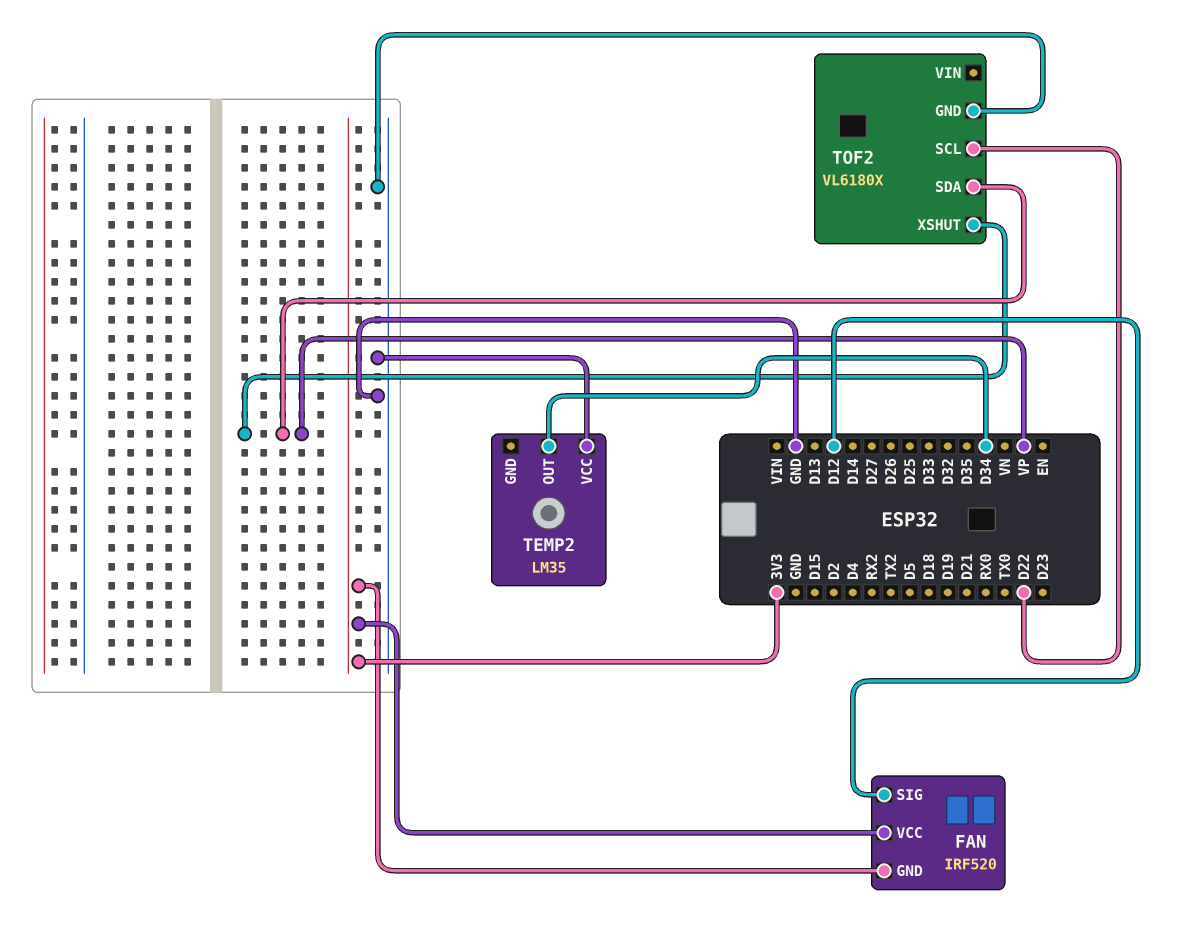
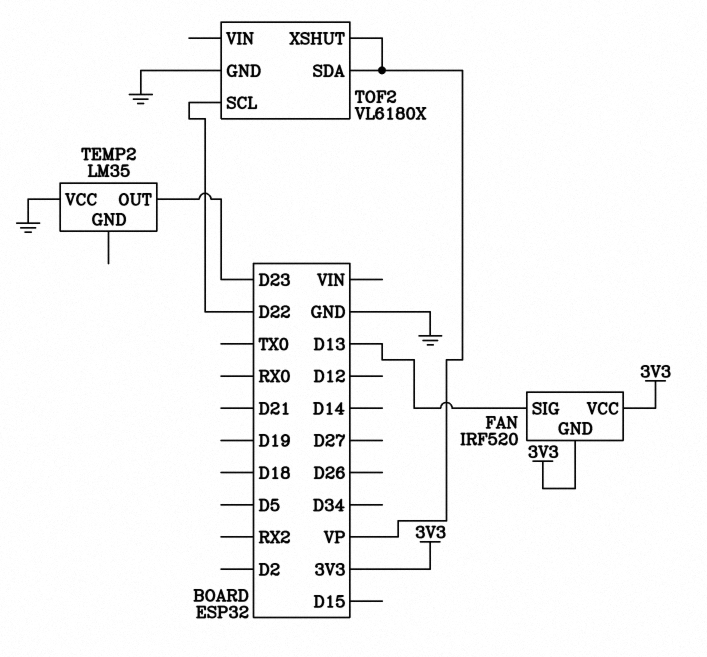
FAN pin SIG: D12 -> D13
TEMP2 pin OUT: D34 -> D23

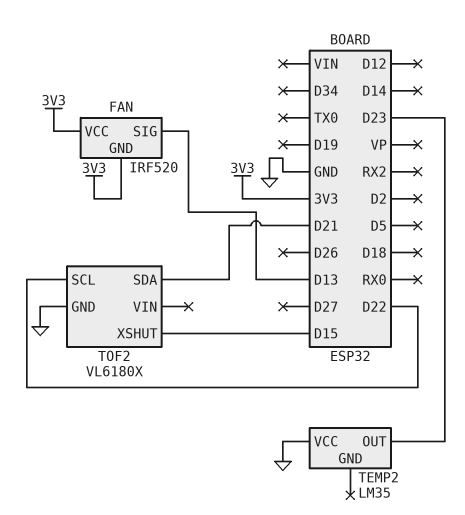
TOF2 pin SDA: VP -> D21
TOF2 pin XSHUT: VP -> D15

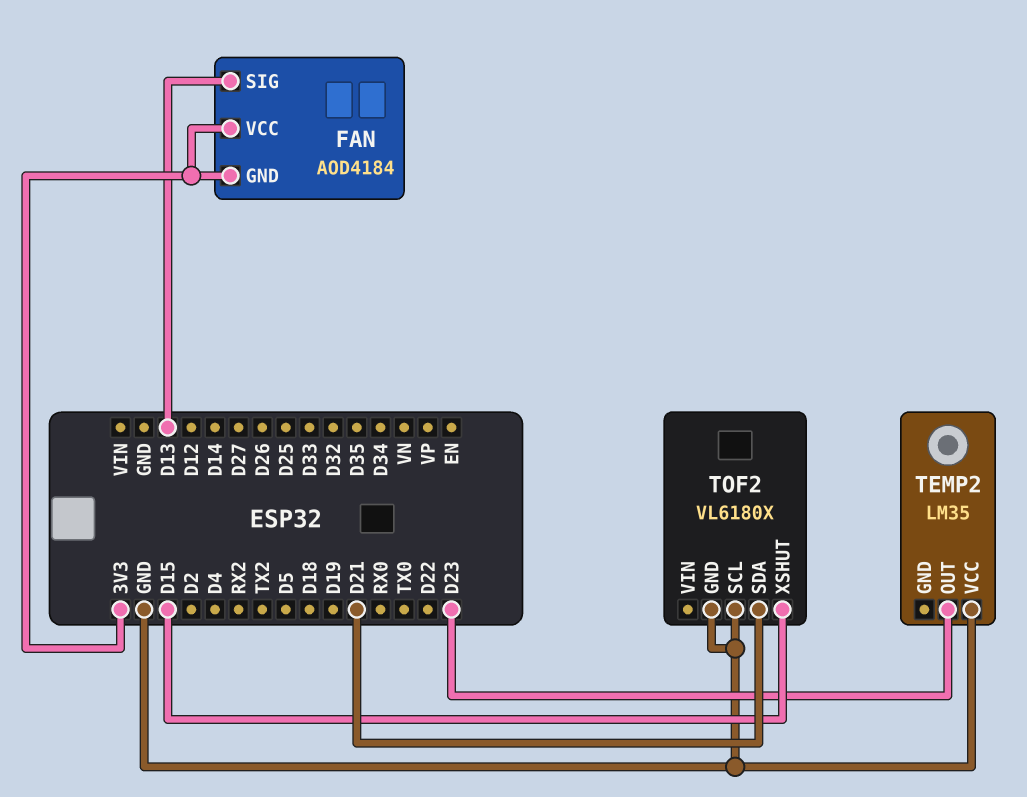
FAN: IRF520 -> AOD4184
TOF2 pin SCL: D22 -> GND

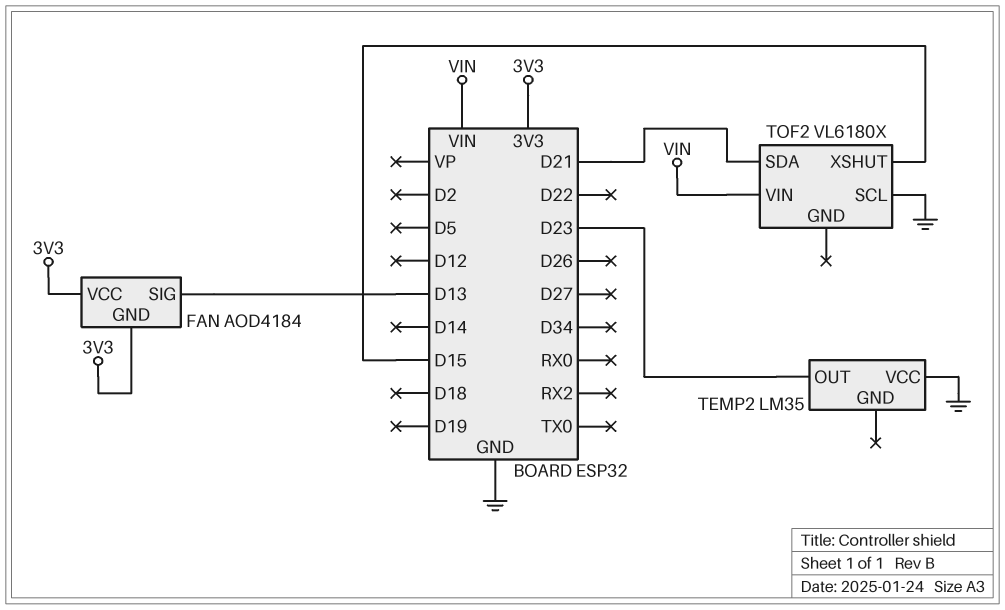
TOF2 pin GND: GND -> none
TOF2 pin VIN: none -> VIN

